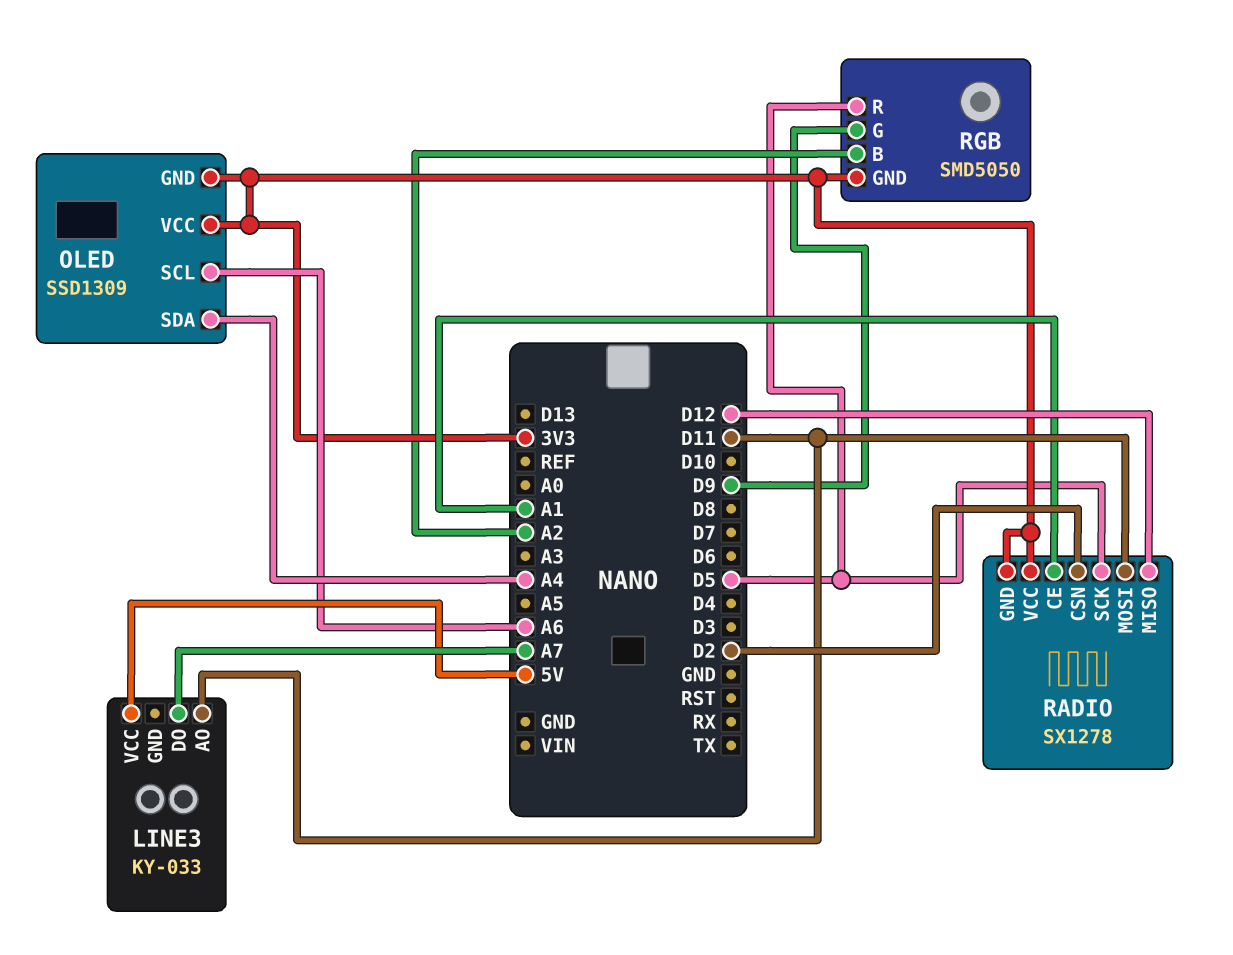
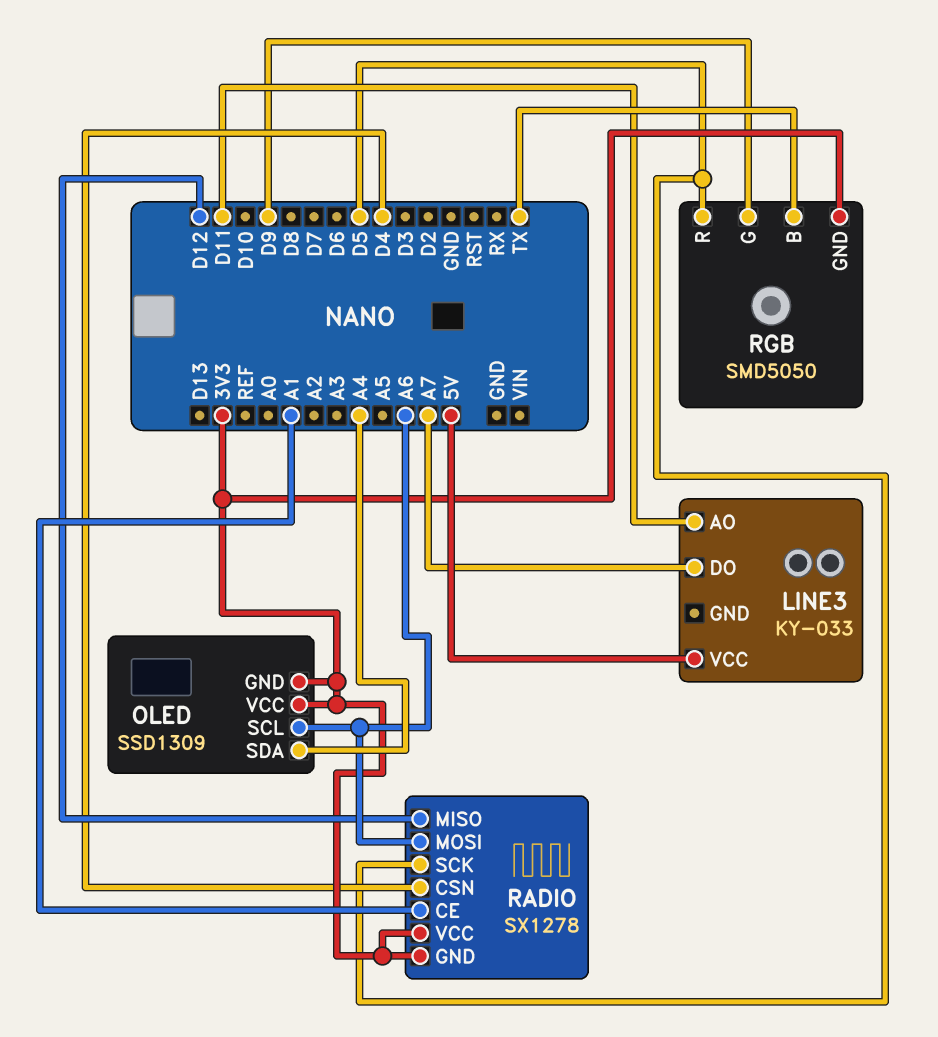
RADIO pin CSN: D2 -> D4
RADIO pin MOSI: D11 -> A6
RGB pin B: A2 -> TX

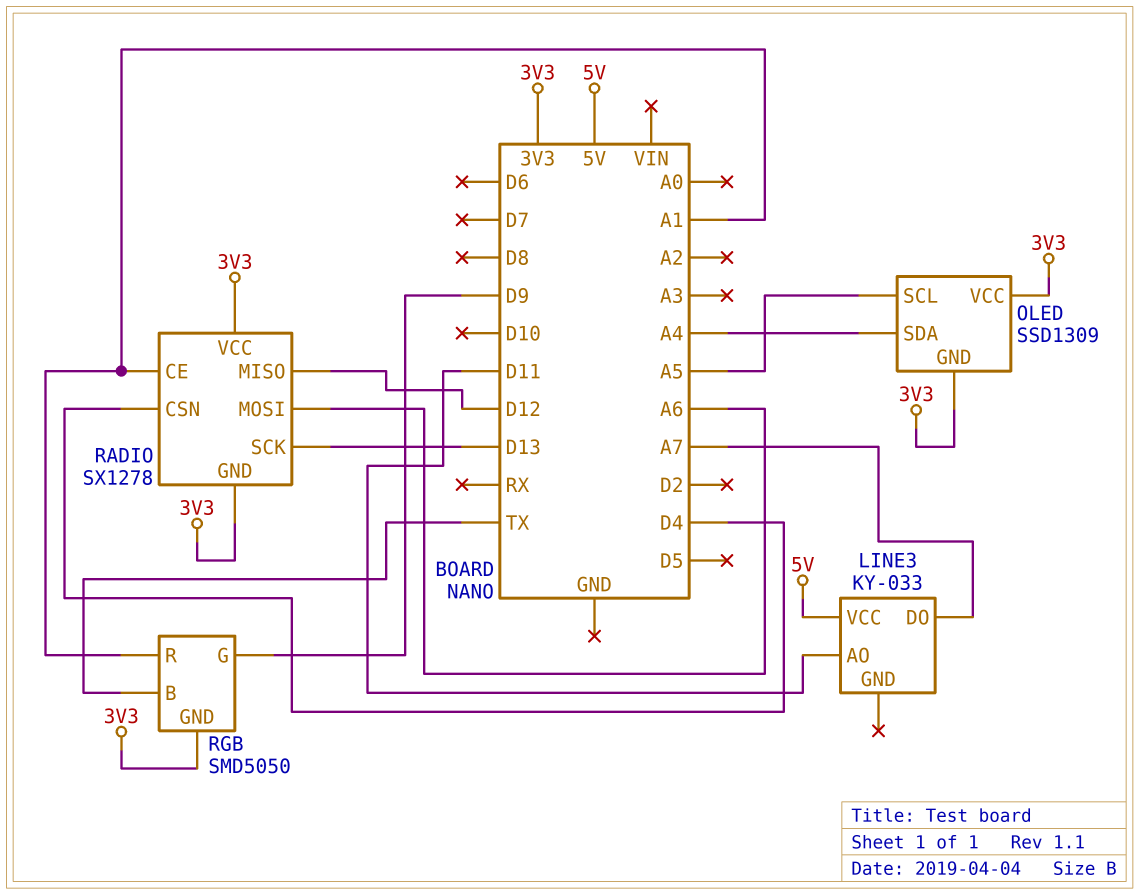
OLED pin SCL: A6 -> A5
RADIO pin SCK: D5 -> D13
RGB pin R: D5 -> A1

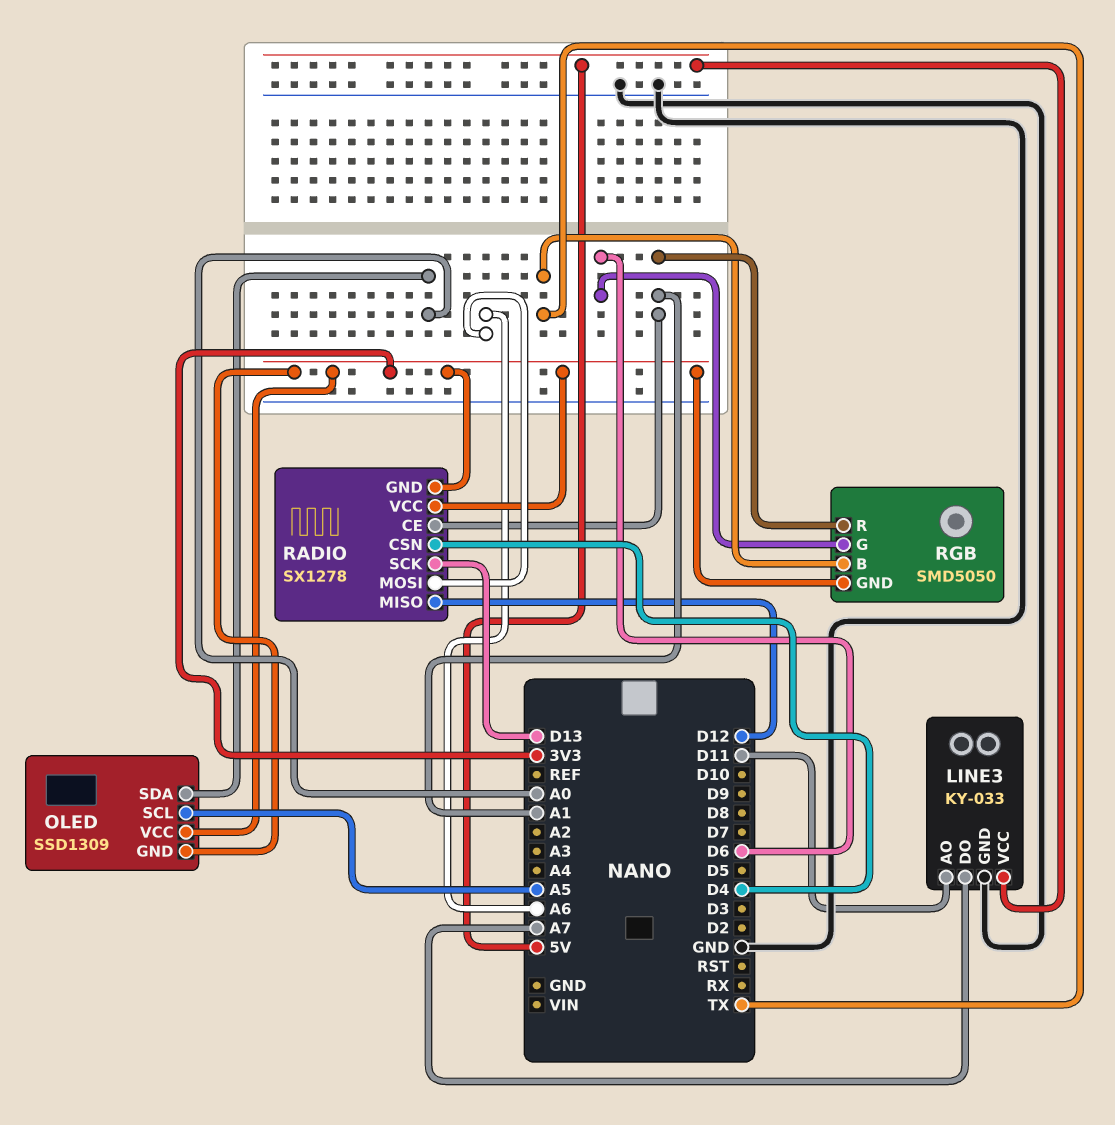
LINE3 pin GND: none -> GND
OLED pin SDA: A4 -> A0
RGB pin G: D9 -> D6

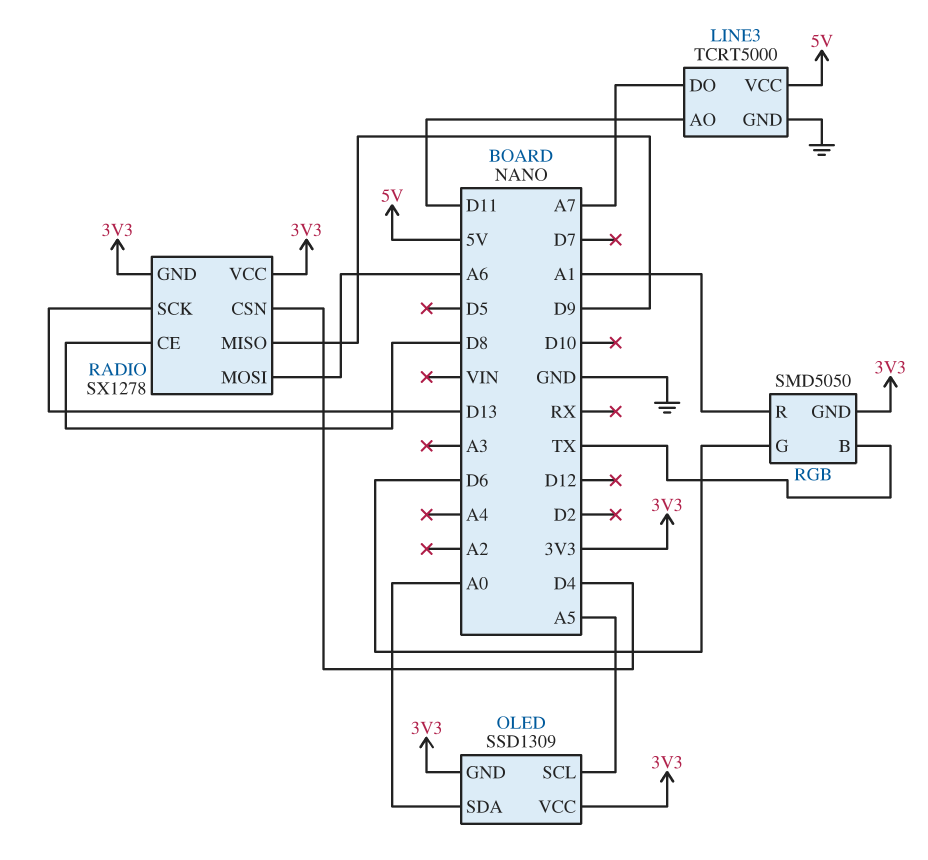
LINE3: KY-033 -> TCRT5000
RADIO pin CE: A1 -> D8
RADIO pin MISO: D12 -> D9

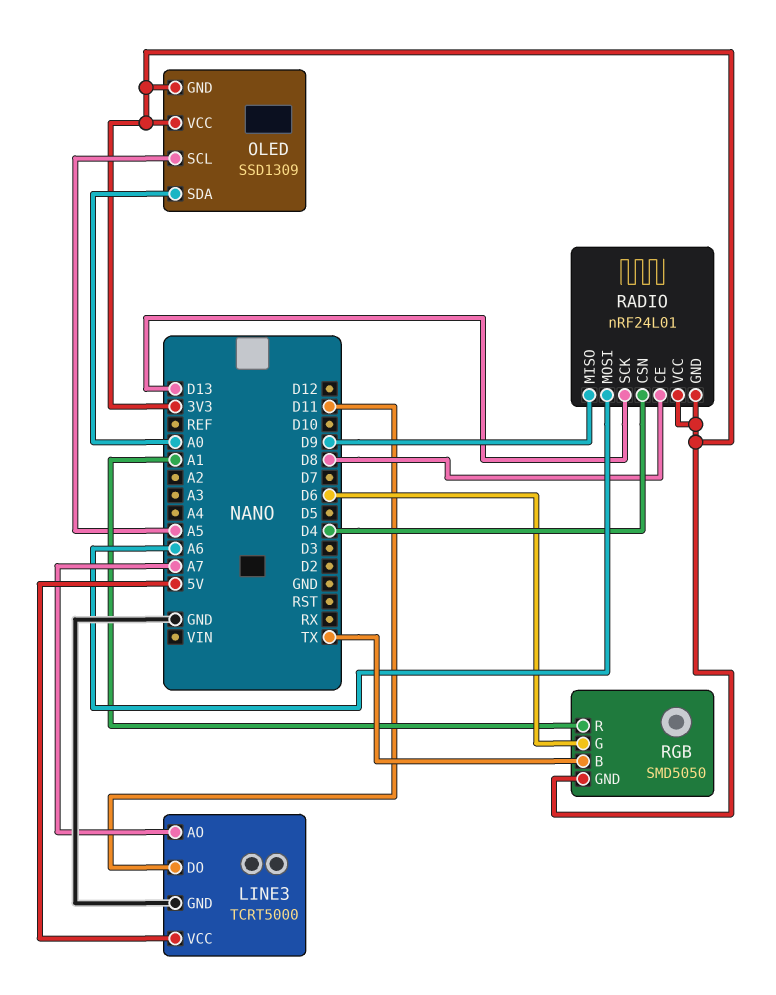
LINE3 pin AO: D11 -> A7
LINE3 pin DO: A7 -> D11
RADIO: SX1278 -> nRF24L01

